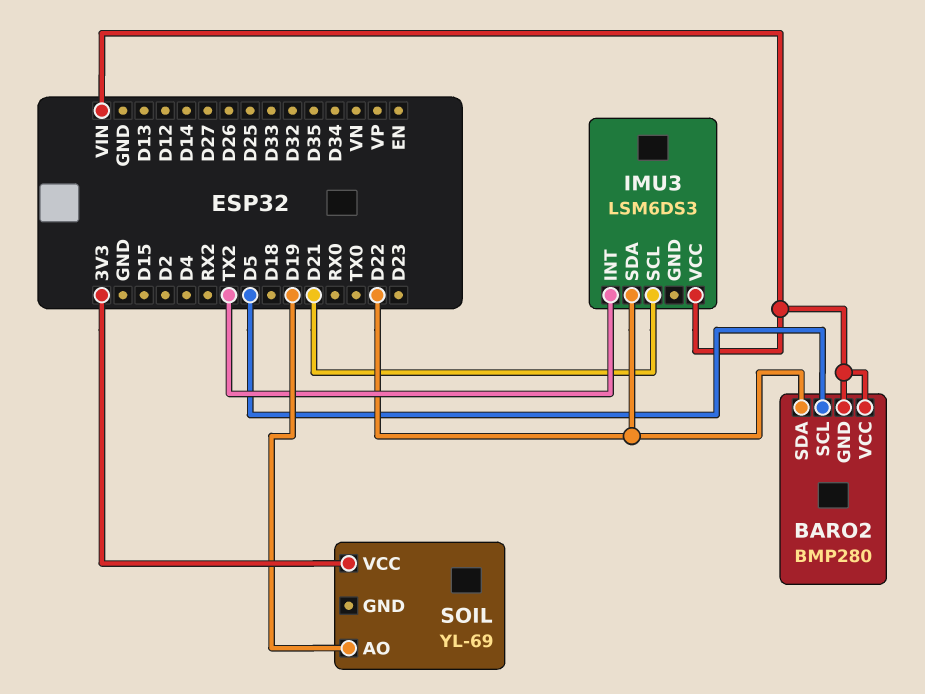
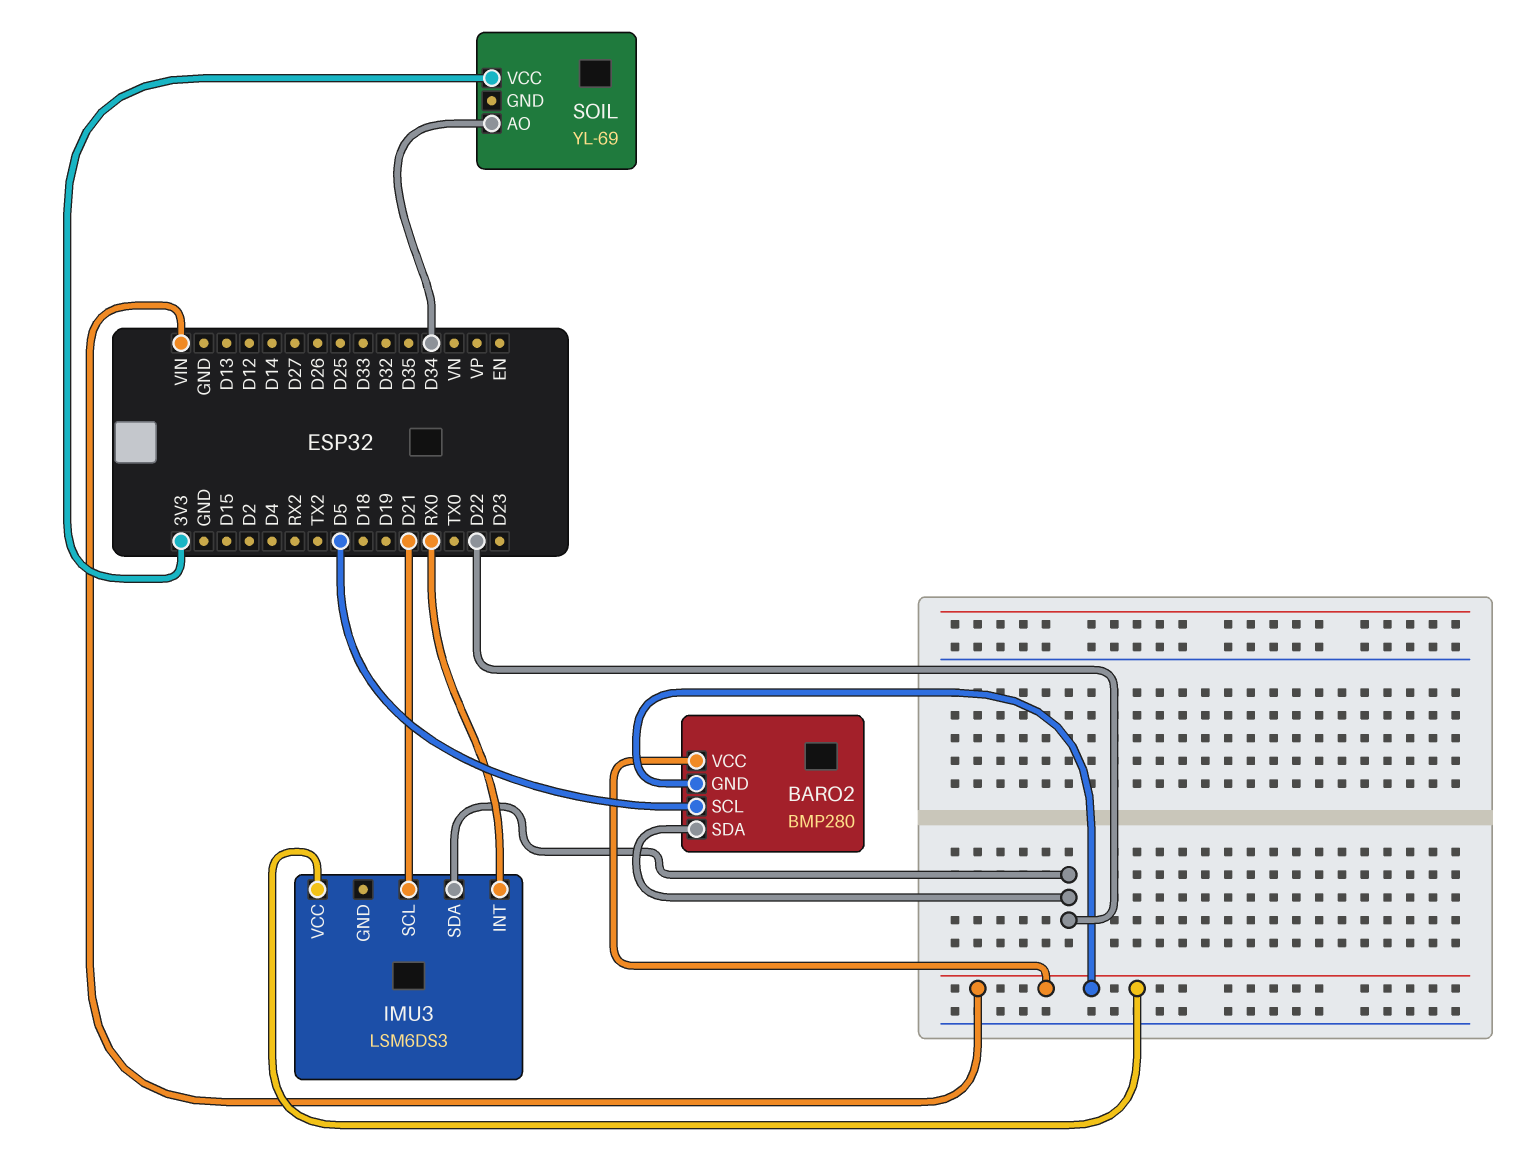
IMU3 pin INT: TX2 -> RX0
SOIL pin AO: D19 -> D34

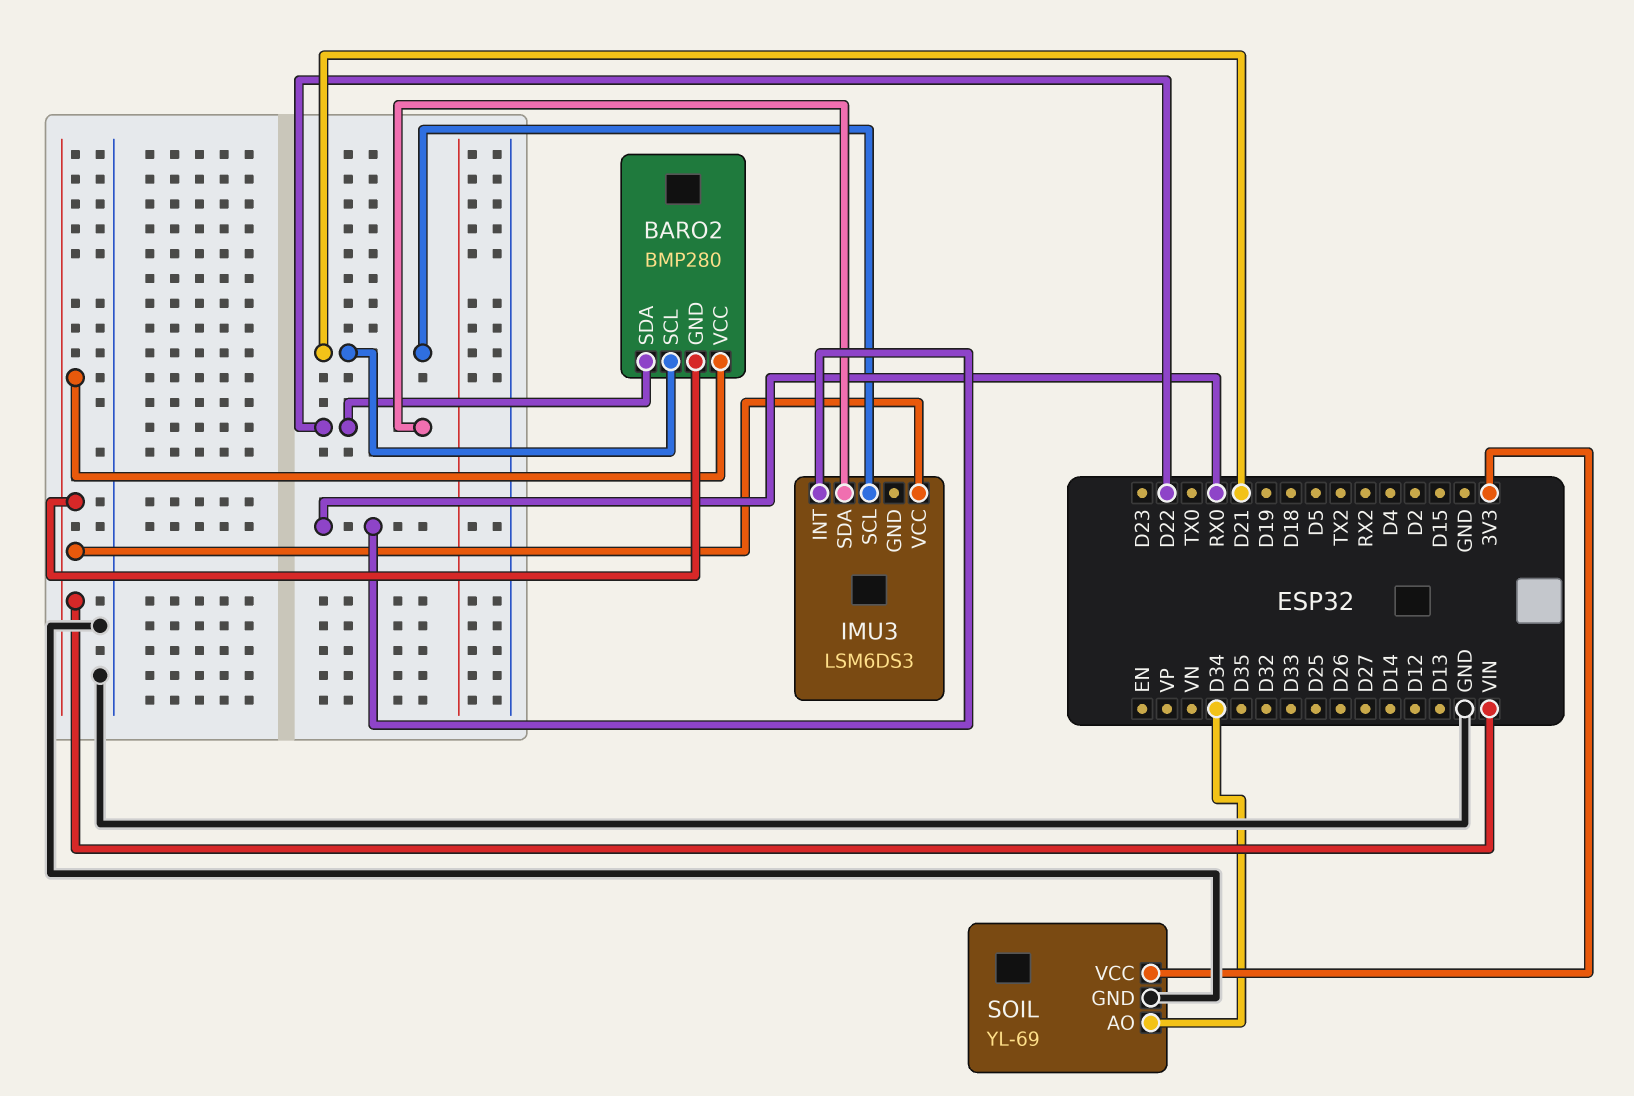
BARO2 pin SCL: D5 -> D21
SOIL pin GND: none -> GND

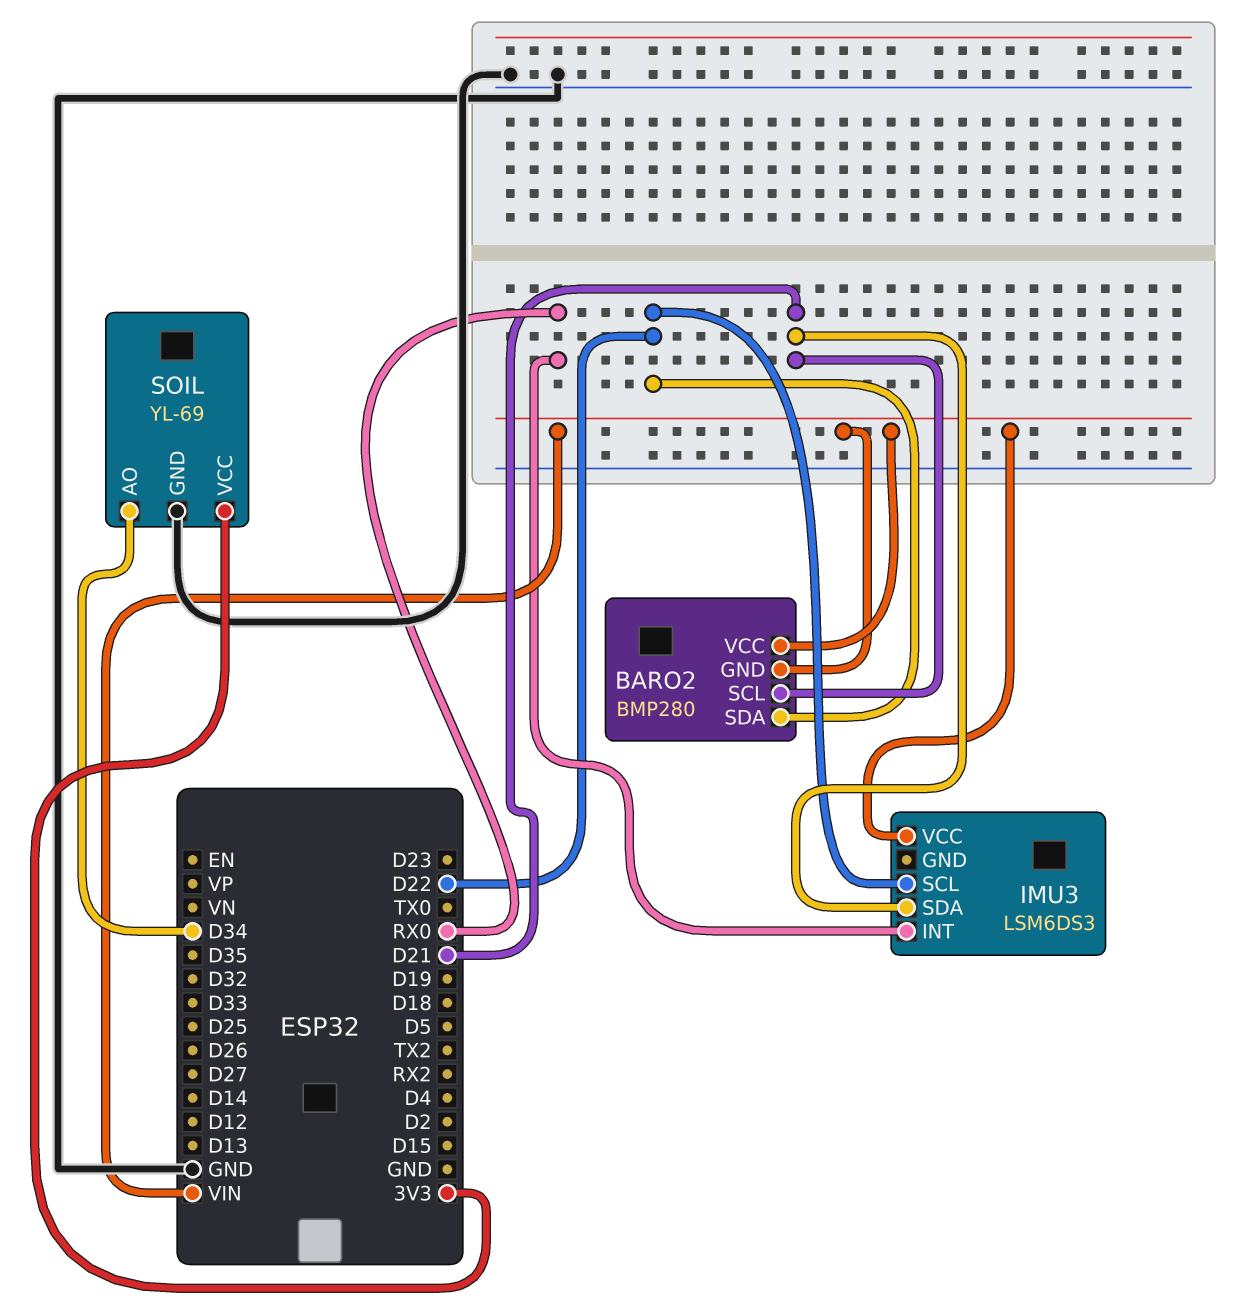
IMU3 pin SCL: D21 -> D22
IMU3 pin SDA: D22 -> D21

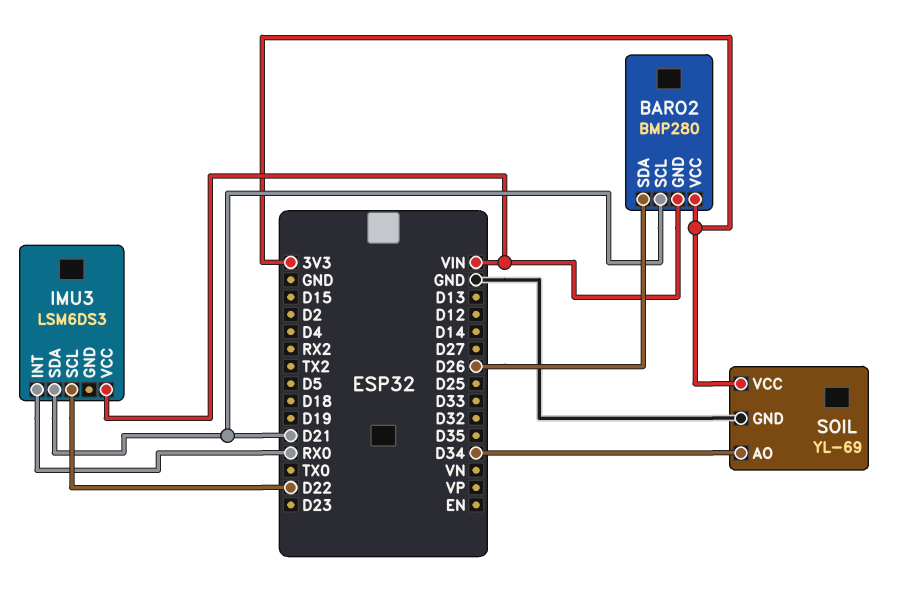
BARO2 pin SDA: D22 -> D26
BARO2 pin VCC: VIN -> 3V3

